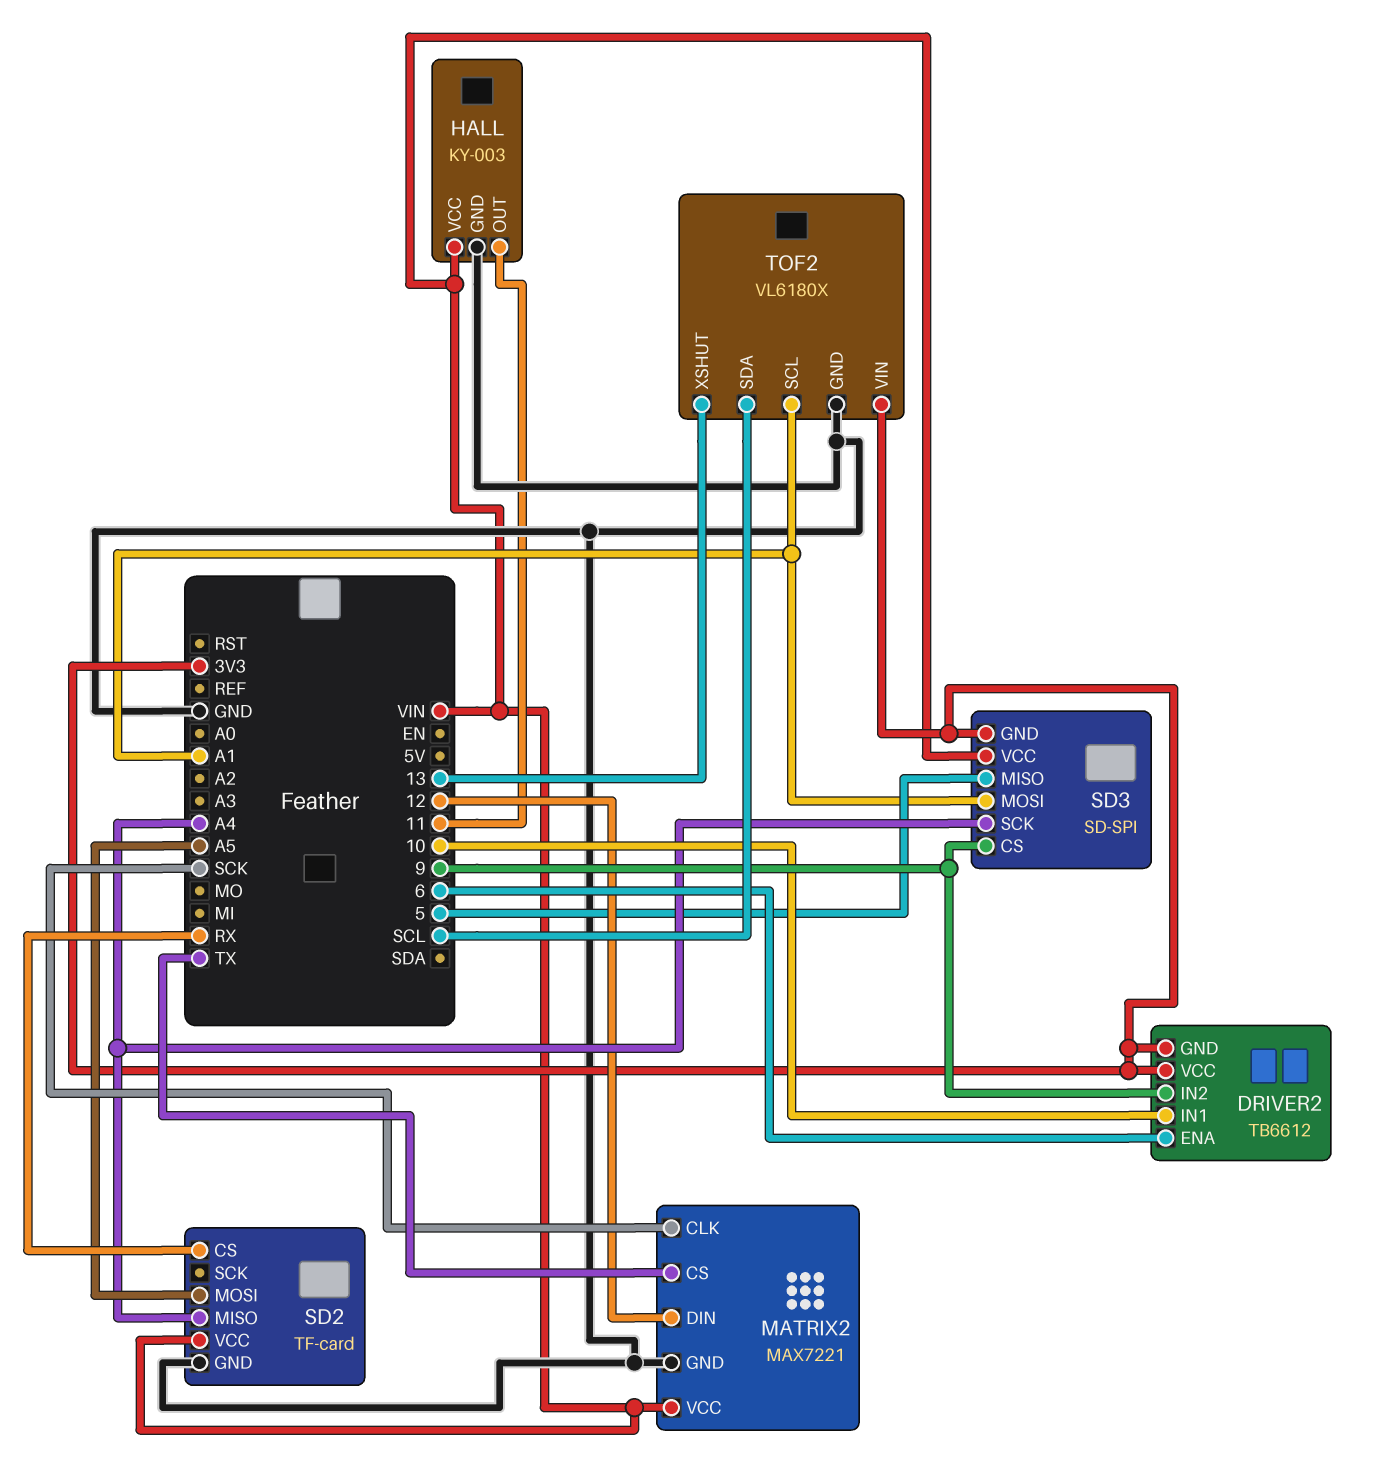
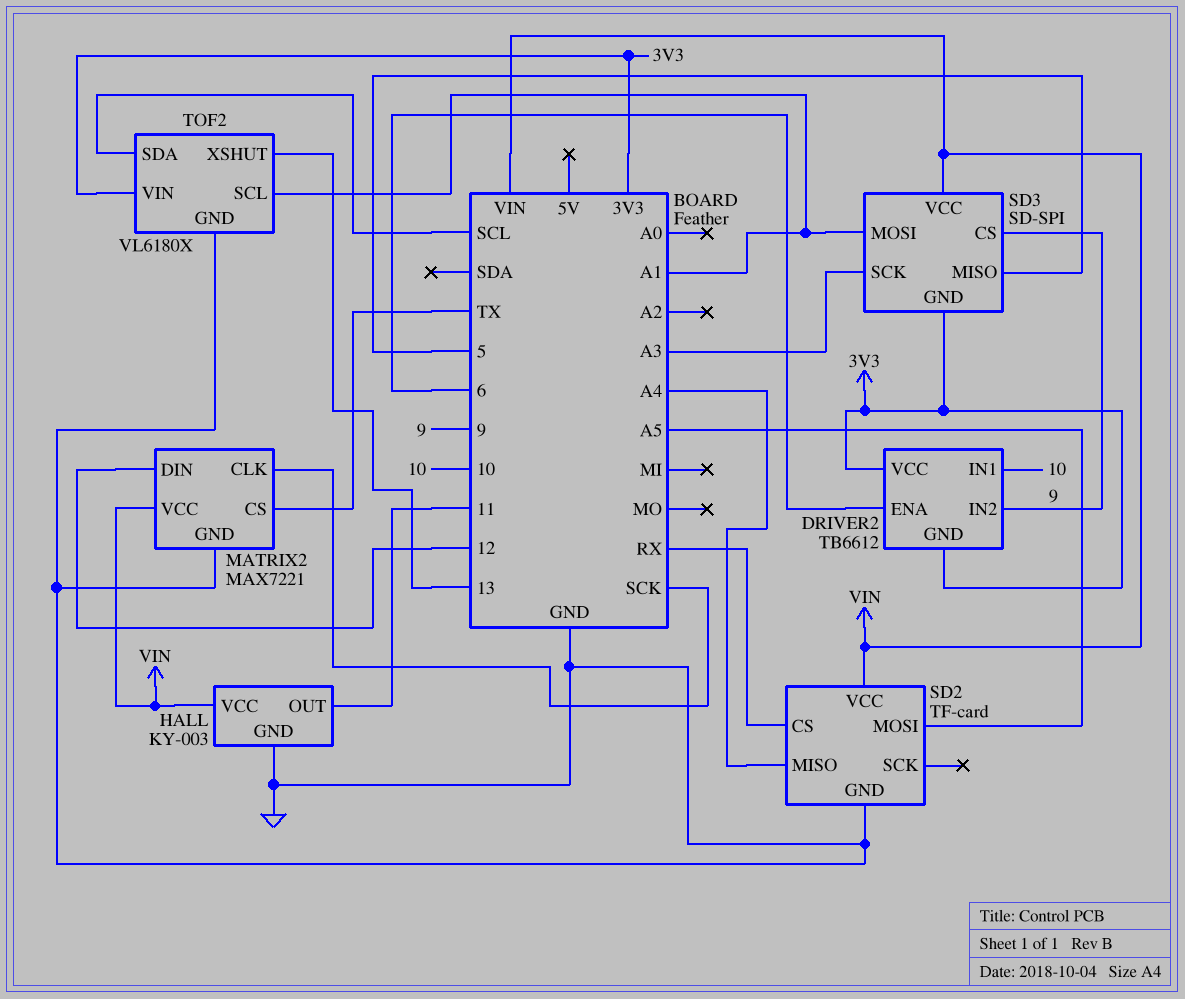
SD3 pin SCK: A4 -> A3

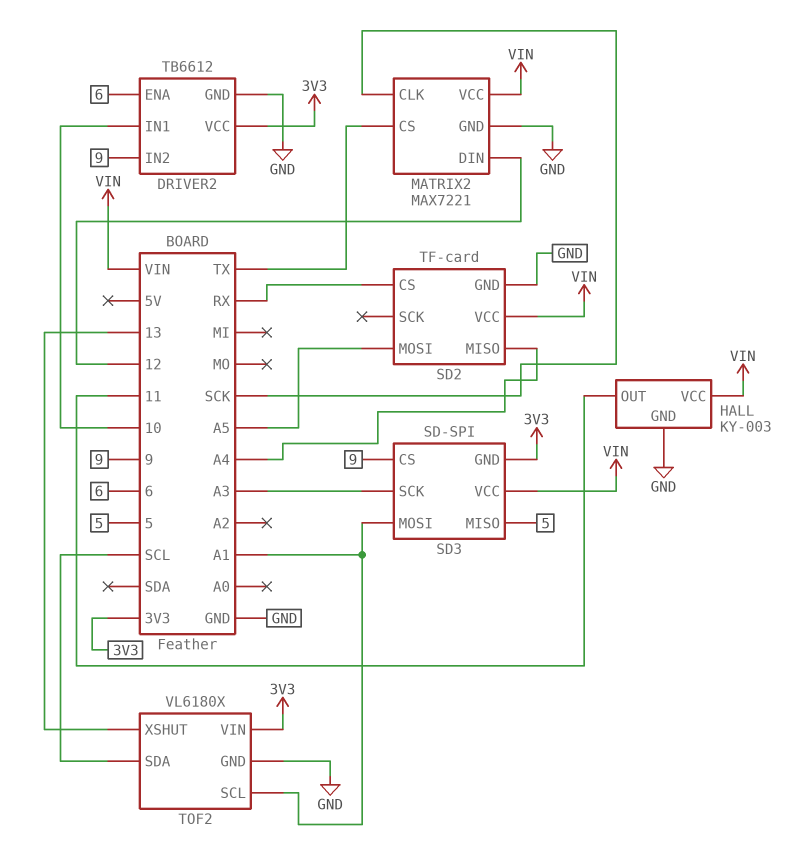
DRIVER2 pin GND: 3V3 -> GND

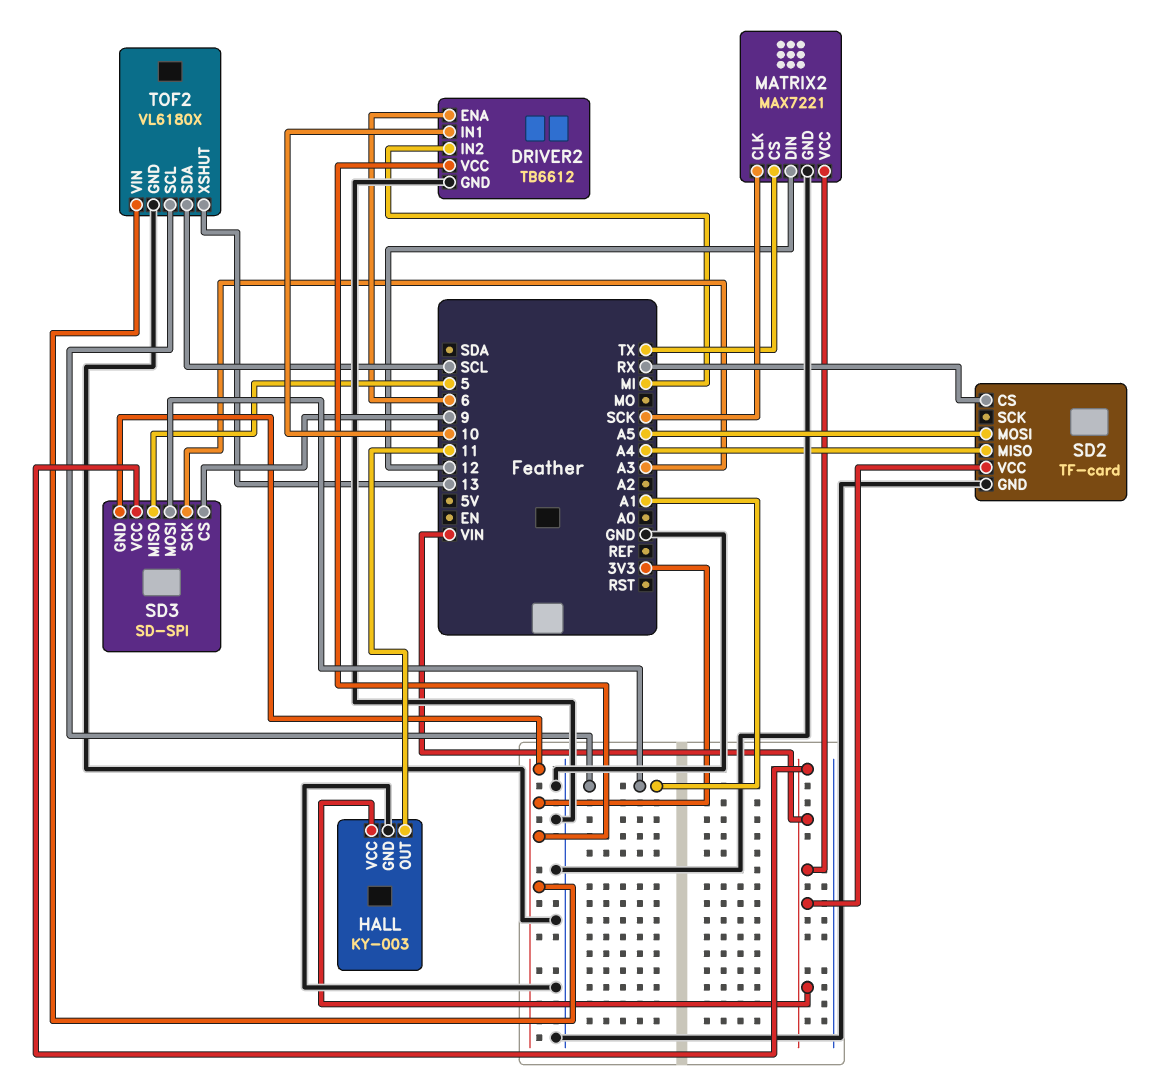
DRIVER2 pin IN2: 9 -> MI

